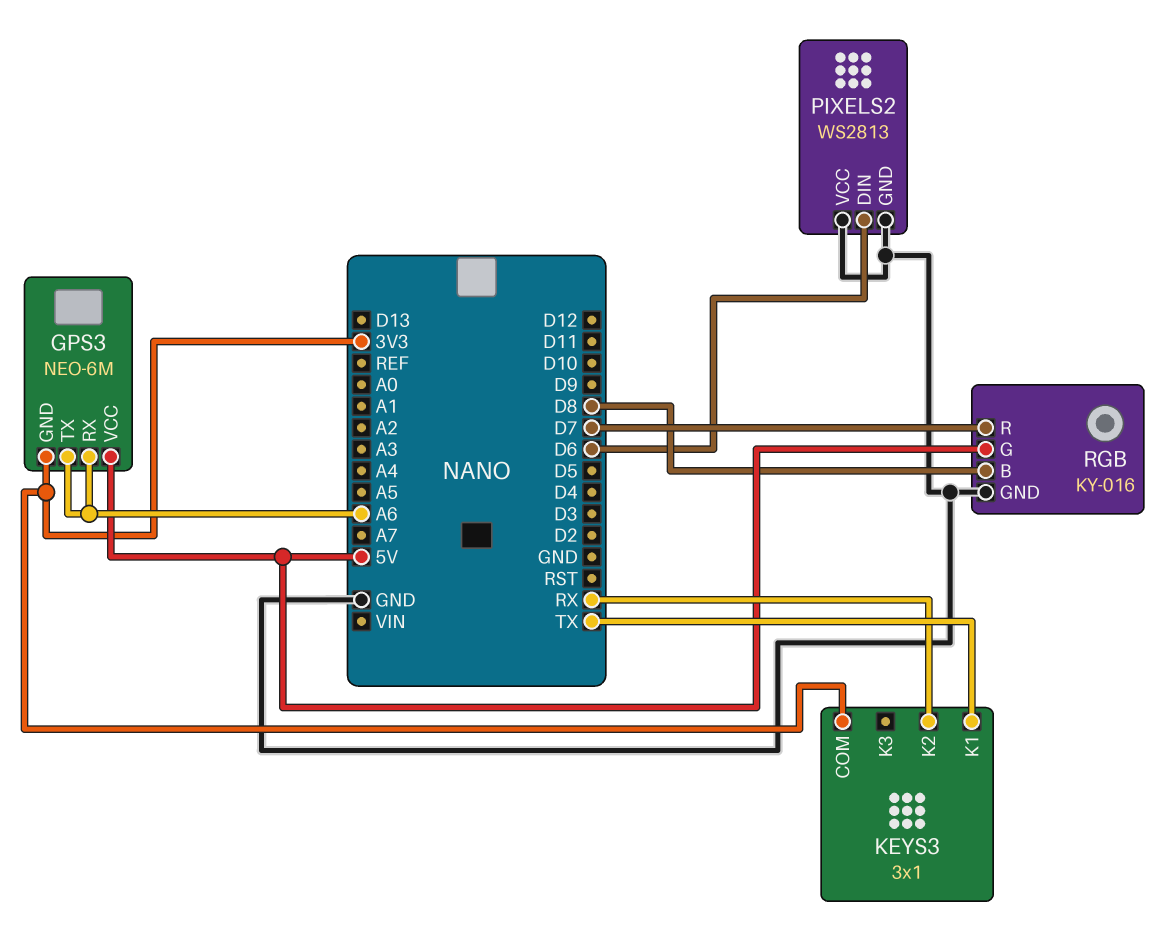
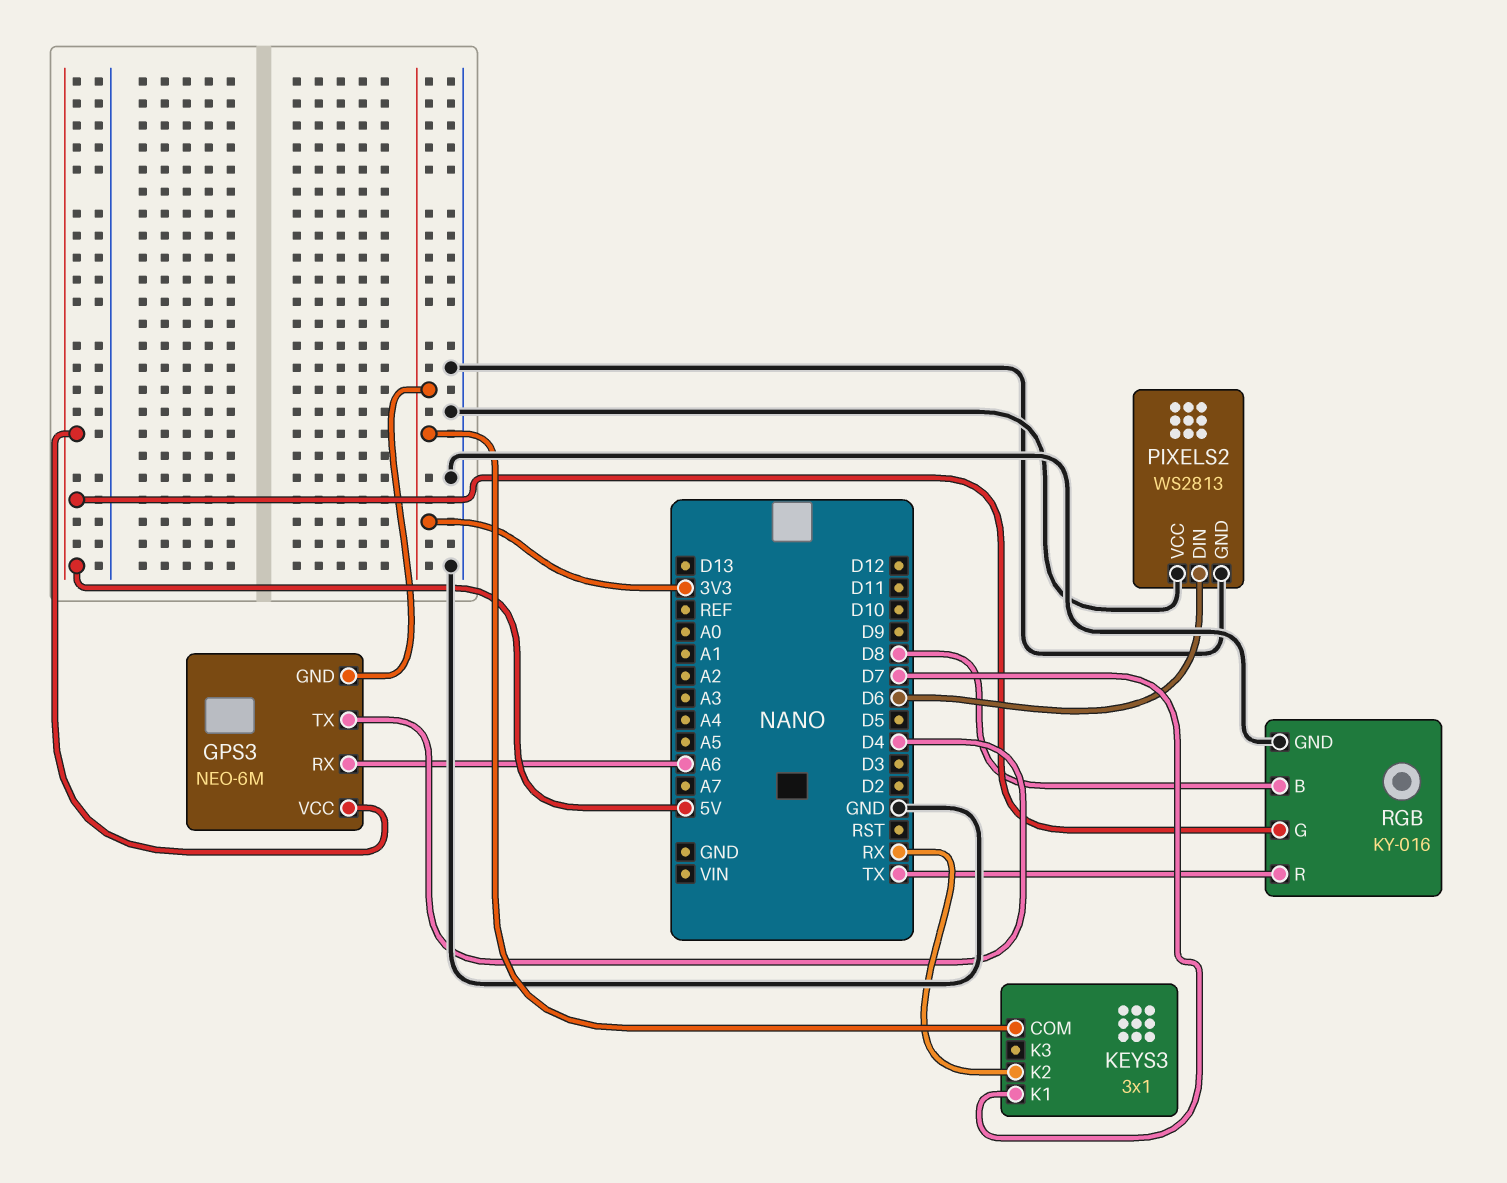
GPS3 pin TX: A6 -> D4
KEYS3 pin K1: TX -> D7
RGB pin R: D7 -> TX

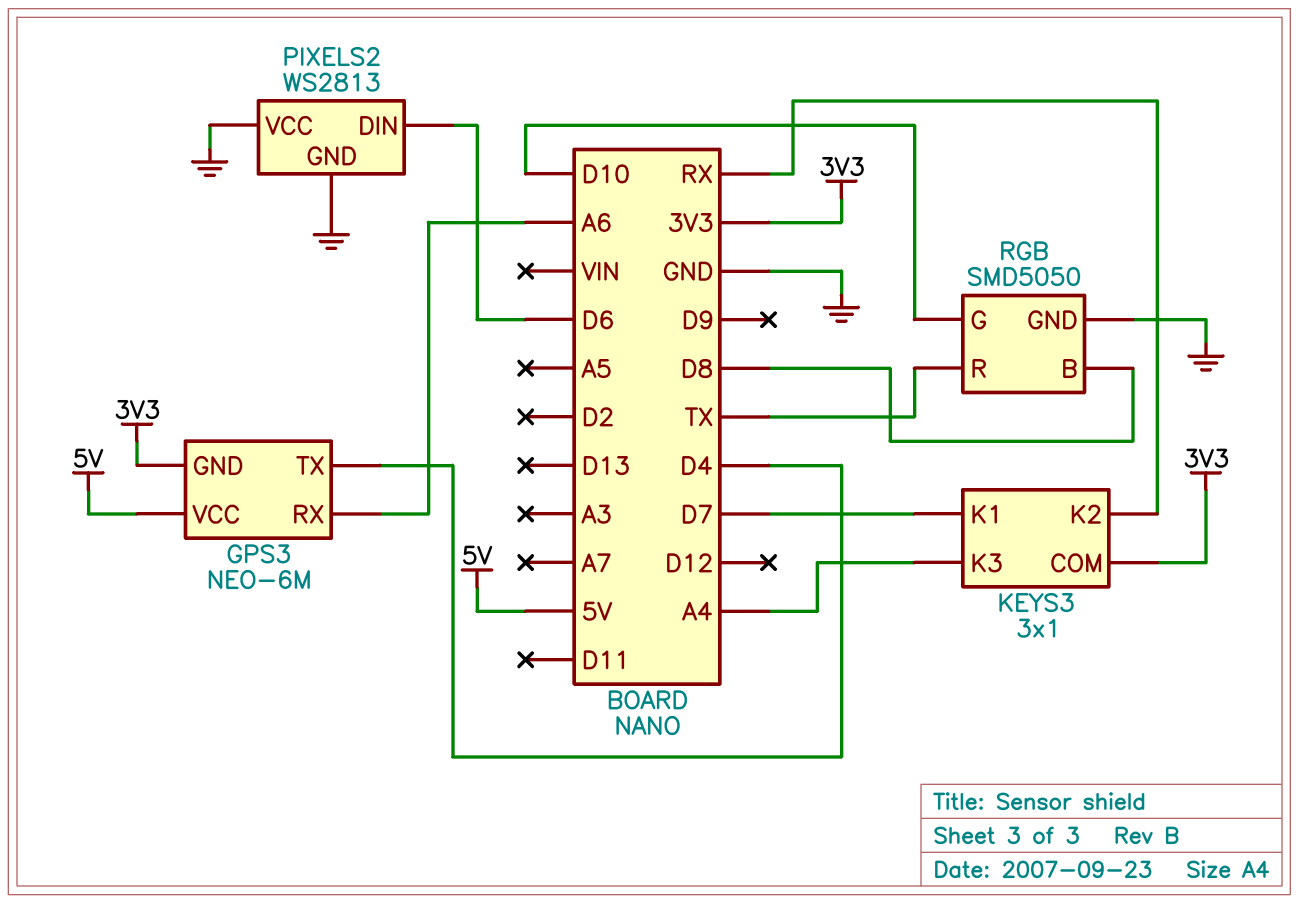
KEYS3 pin K3: none -> A4
RGB: KY-016 -> SMD5050
RGB pin G: 5V -> D10

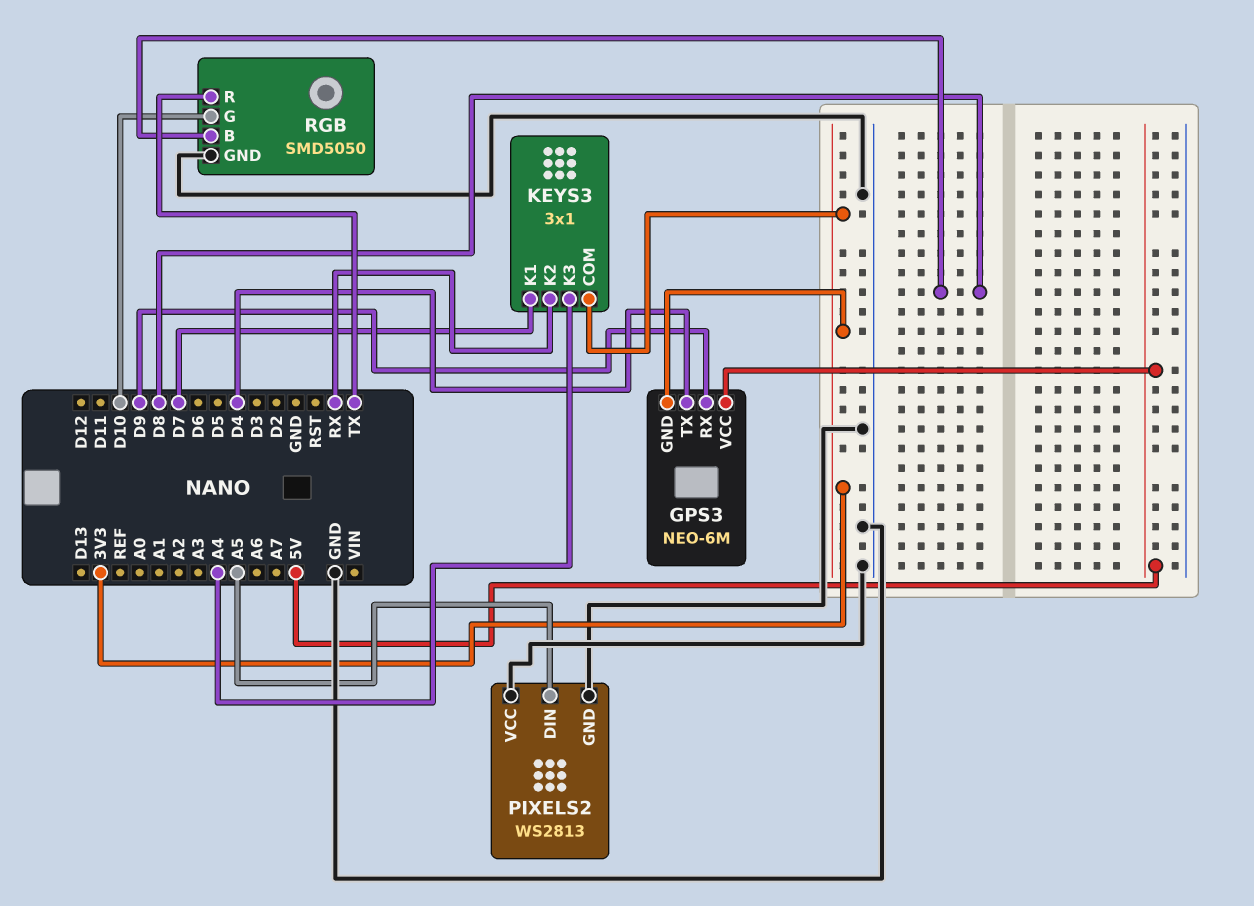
GPS3 pin RX: A6 -> D9
PIXELS2 pin DIN: D6 -> A5

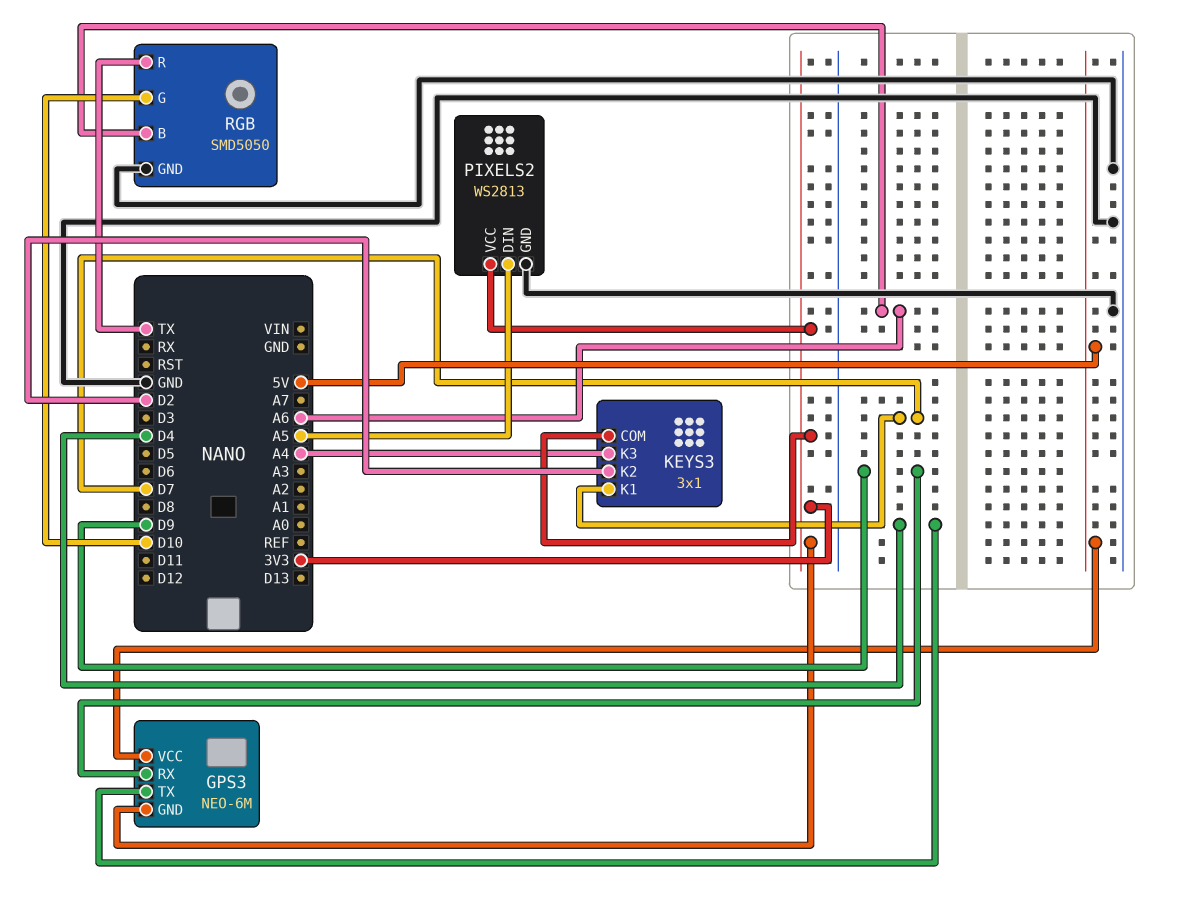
KEYS3 pin K2: RX -> D2
PIXELS2 pin VCC: GND -> 3V3
RGB pin B: D8 -> A6

